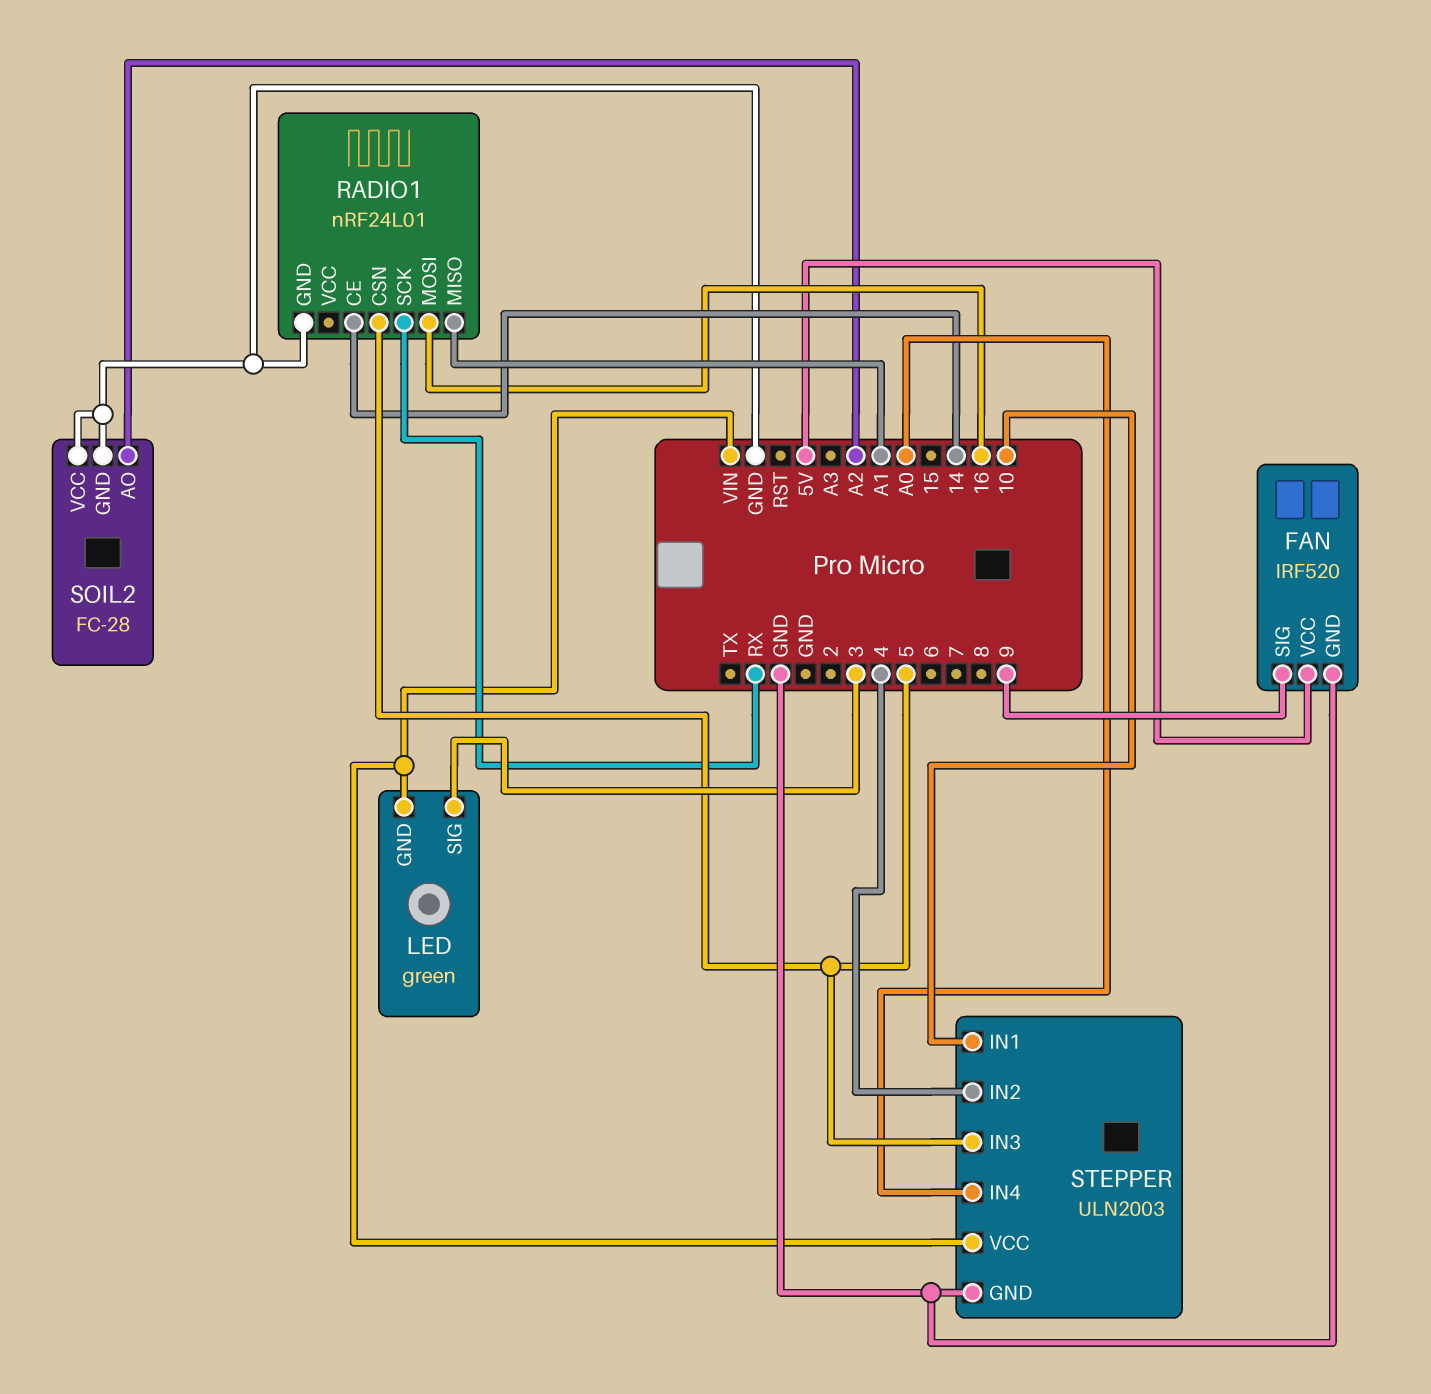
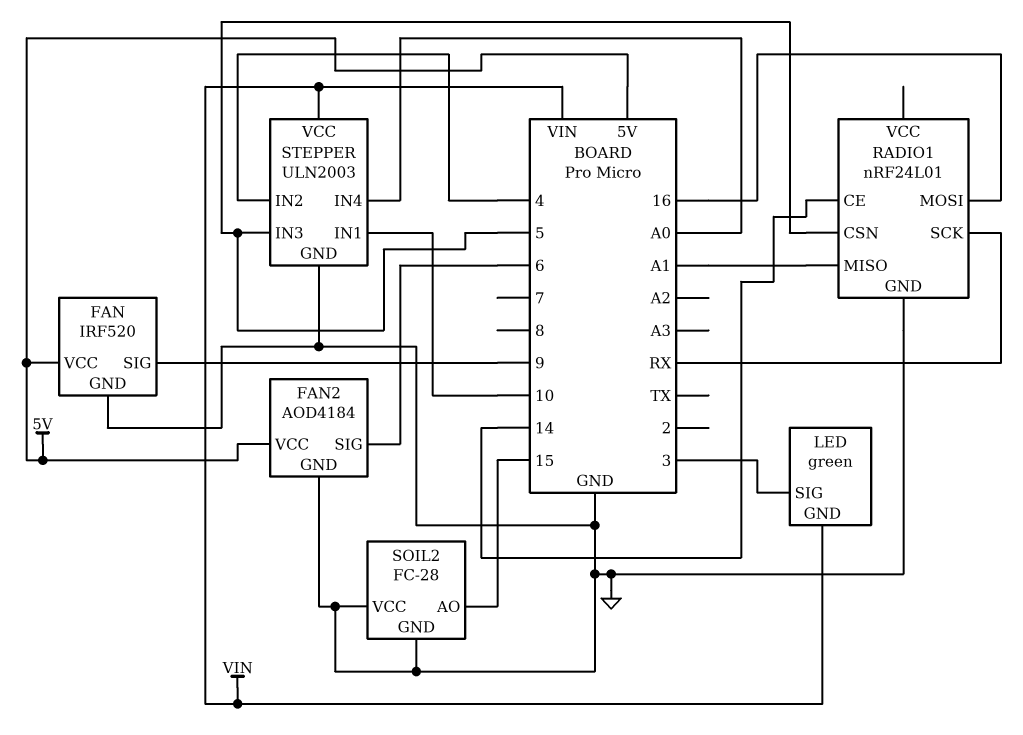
FAN2: none -> AOD4184
FAN2 pin GND: none -> GND
FAN2 pin SIG: none -> 6
FAN2 pin VCC: none -> 5V
SOIL2 pin AO: A2 -> 15

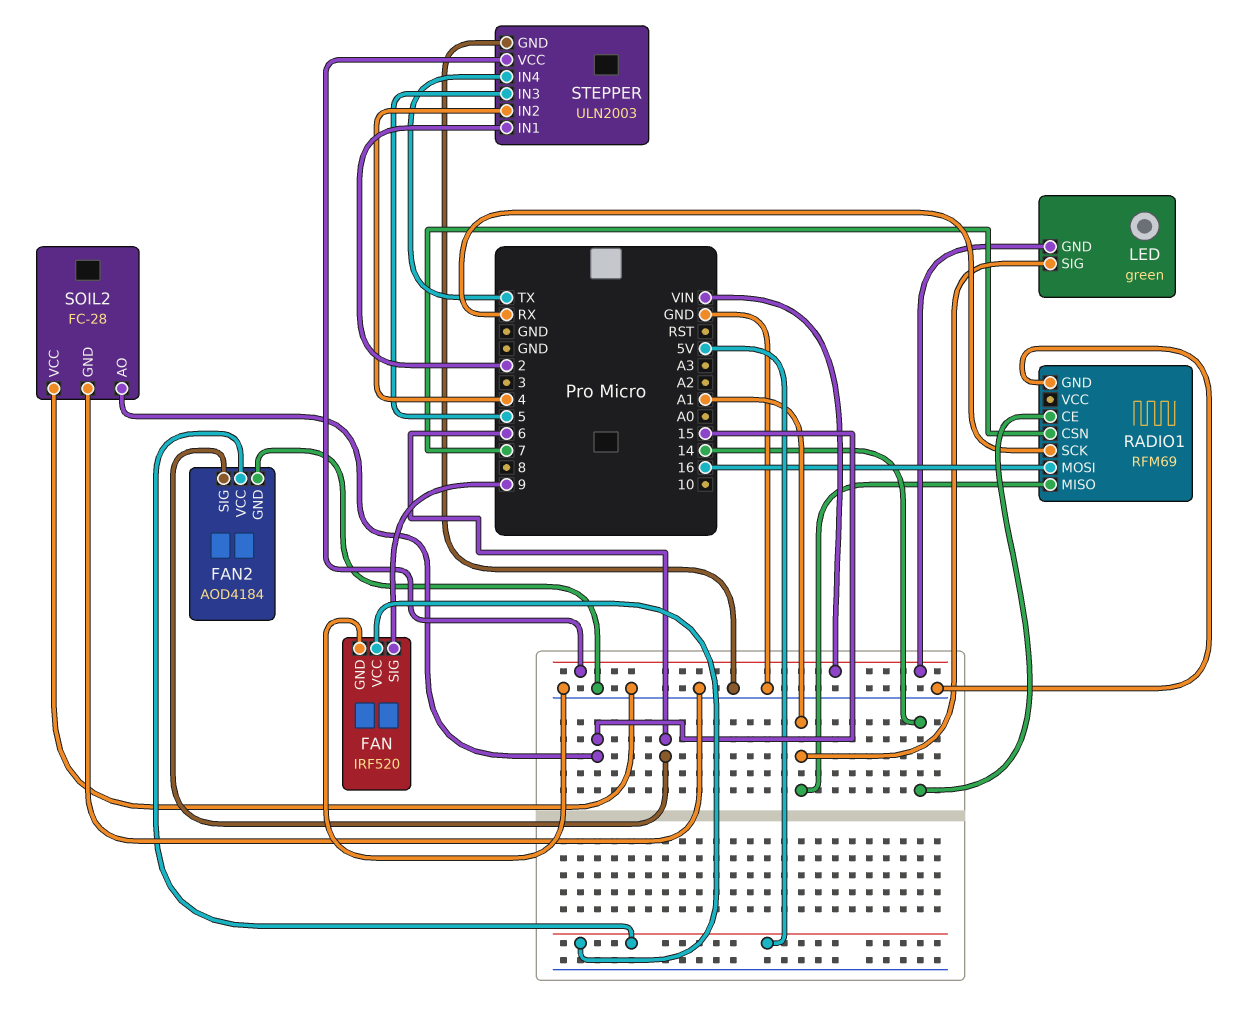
LED pin SIG: 3 -> A1
RADIO1: nRF24L01 -> RFM69
RADIO1 pin CSN: 5 -> 7
STEPPER pin IN1: 10 -> 2
STEPPER pin IN4: A0 -> TX

